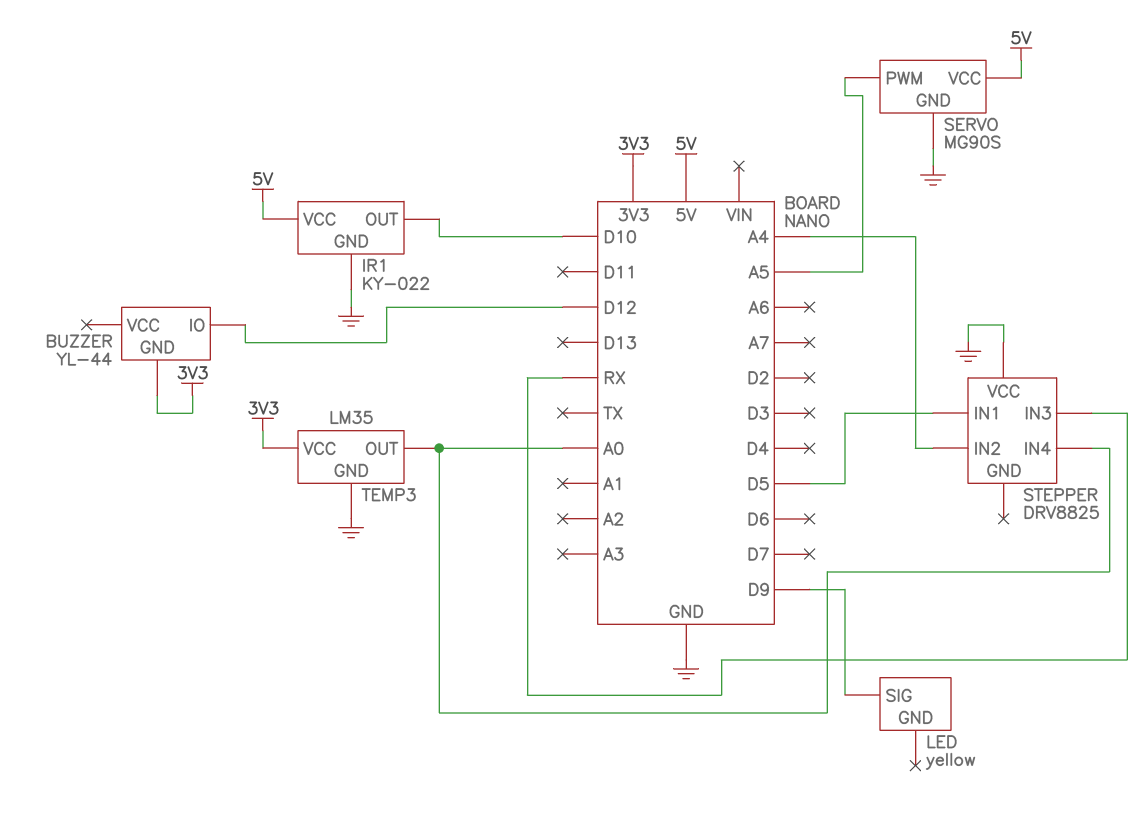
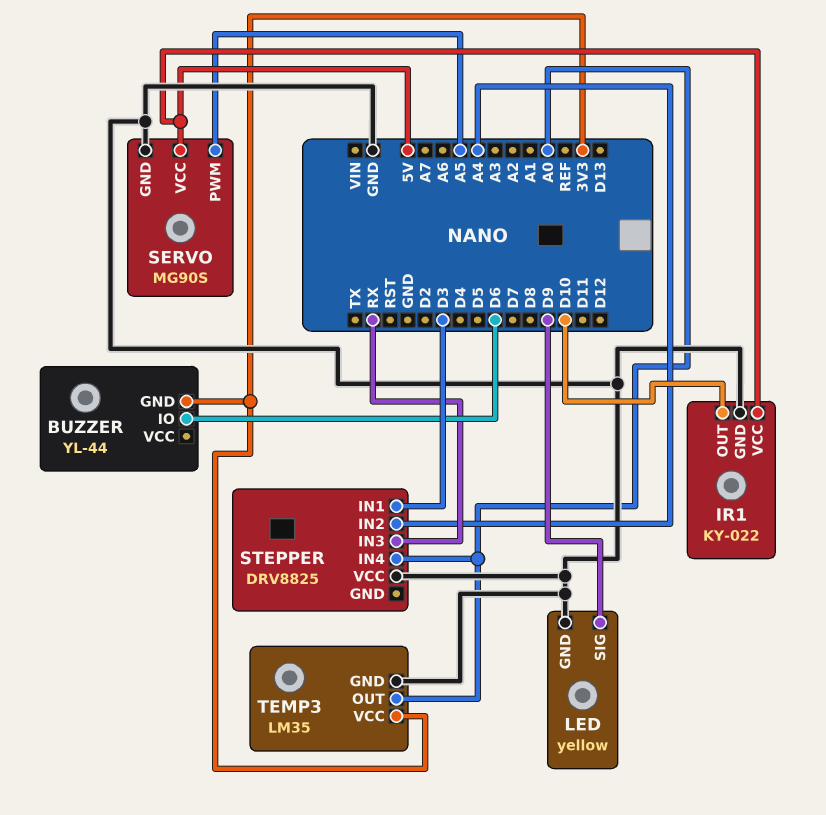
BUZZER pin IO: D12 -> D6
LED pin GND: none -> GND
STEPPER pin IN1: D5 -> D3

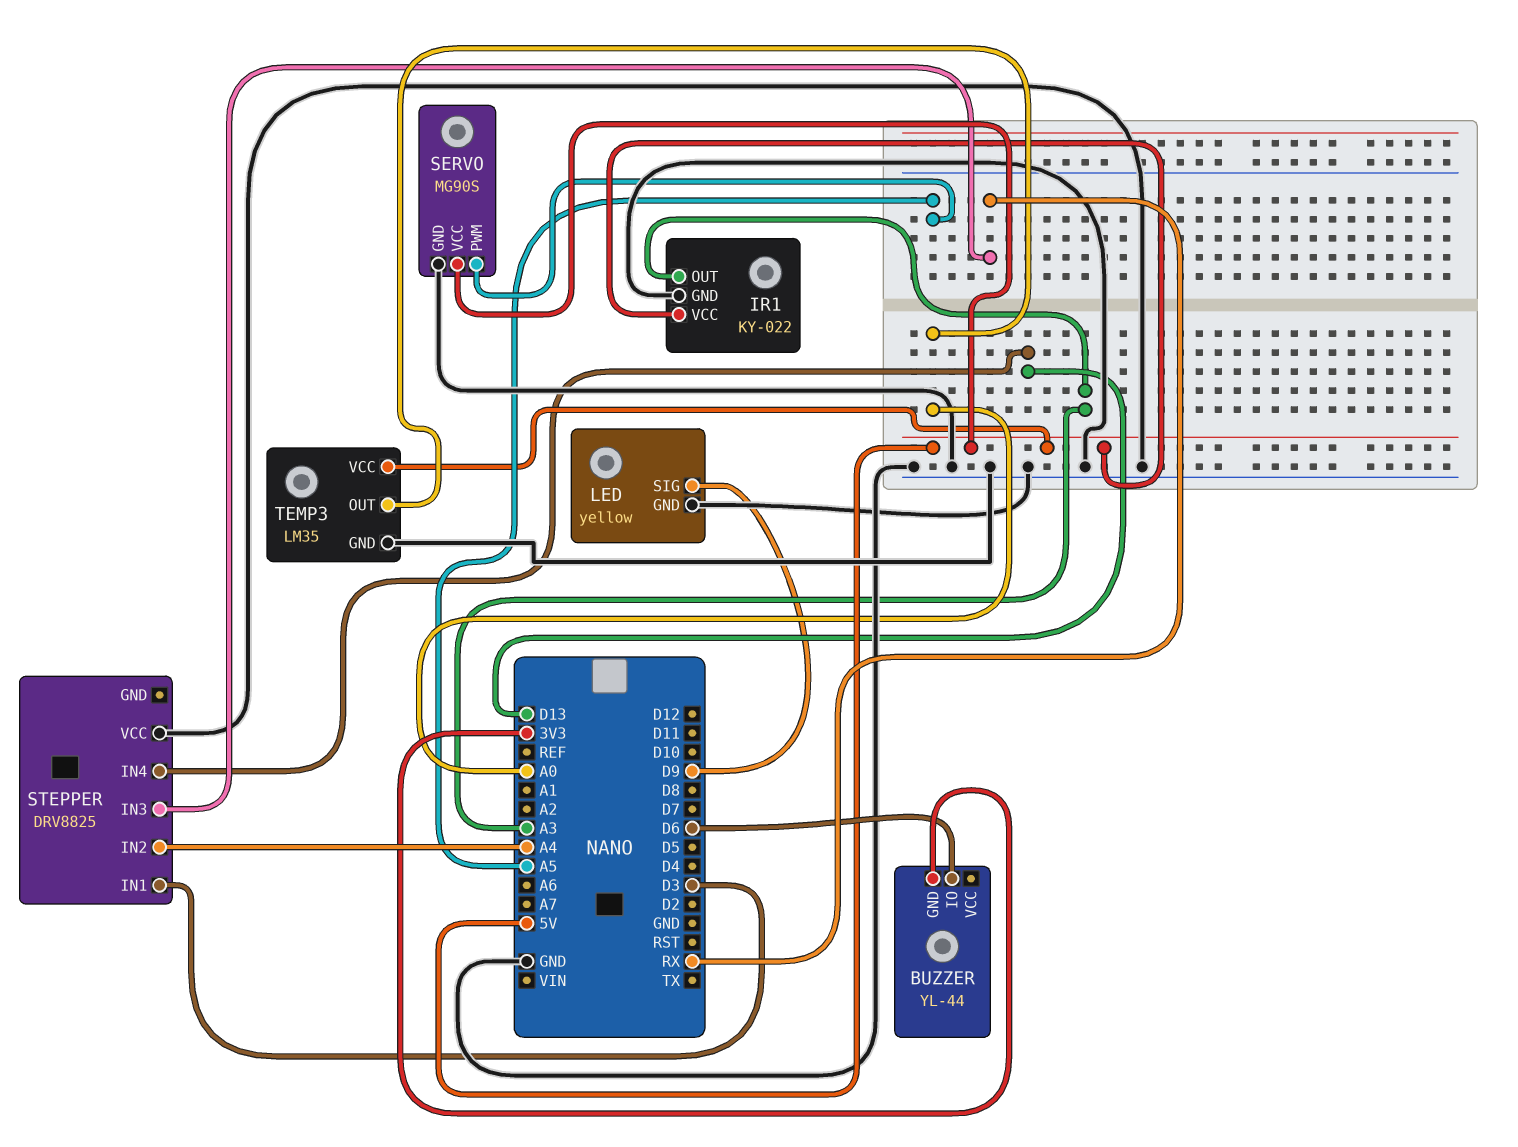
IR1 pin OUT: D10 -> A3
STEPPER pin IN4: A0 -> D13
TEMP3 pin VCC: 3V3 -> 5V

